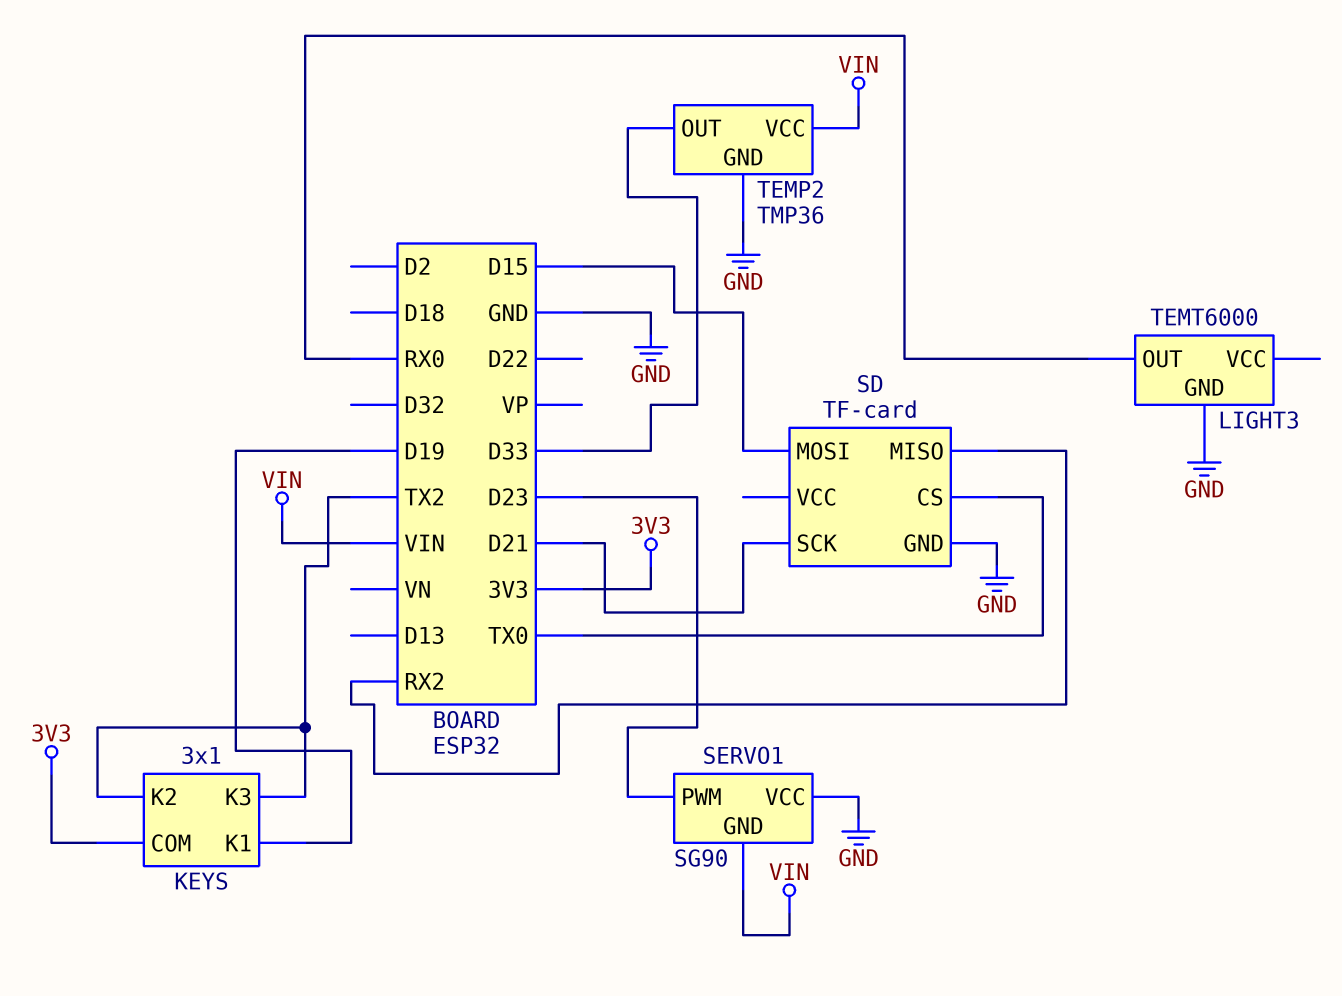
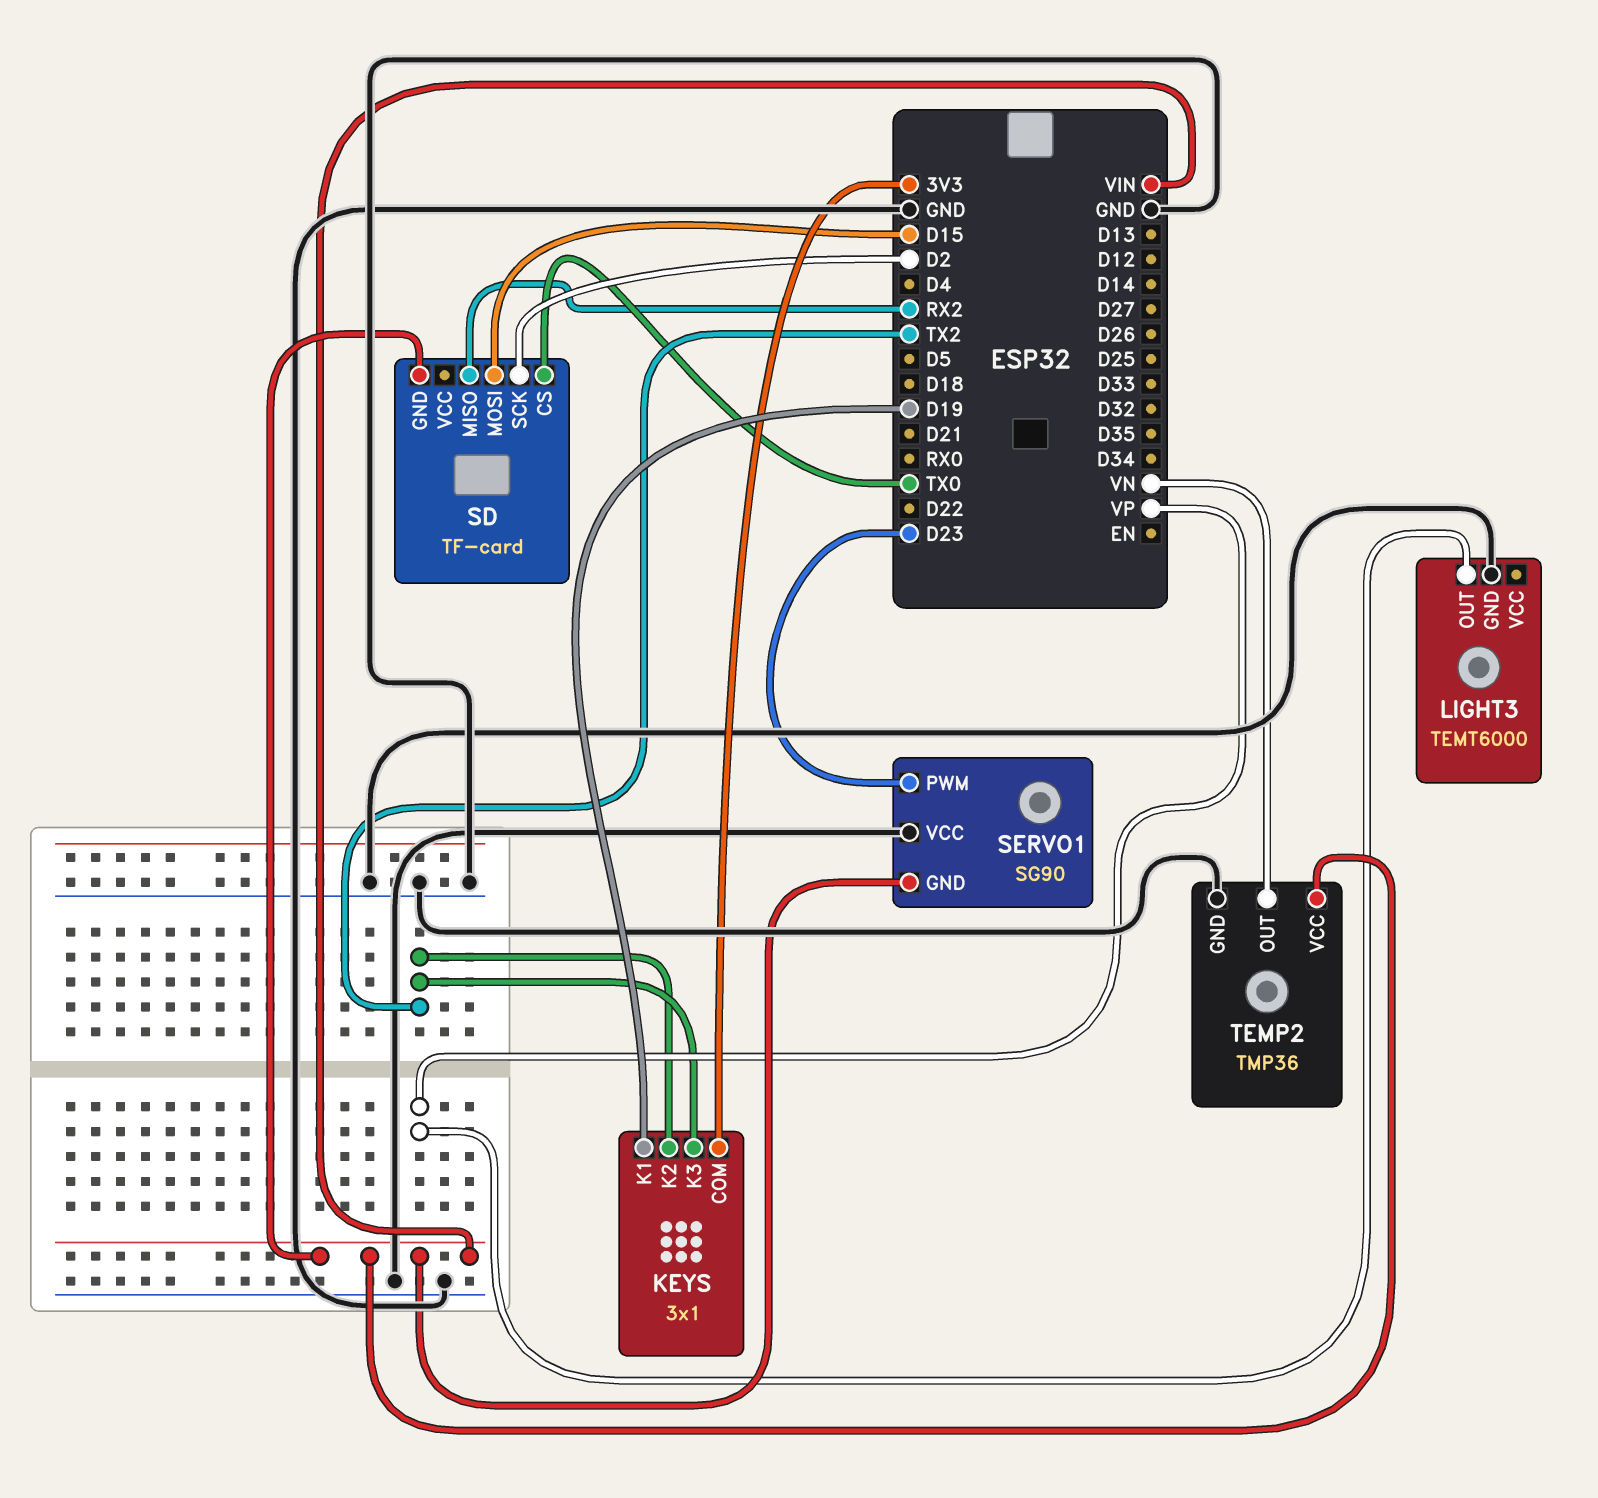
LIGHT3 pin OUT: RX0 -> VP
SD pin GND: GND -> VIN
SD pin SCK: D21 -> D2
TEMP2 pin OUT: D33 -> VN

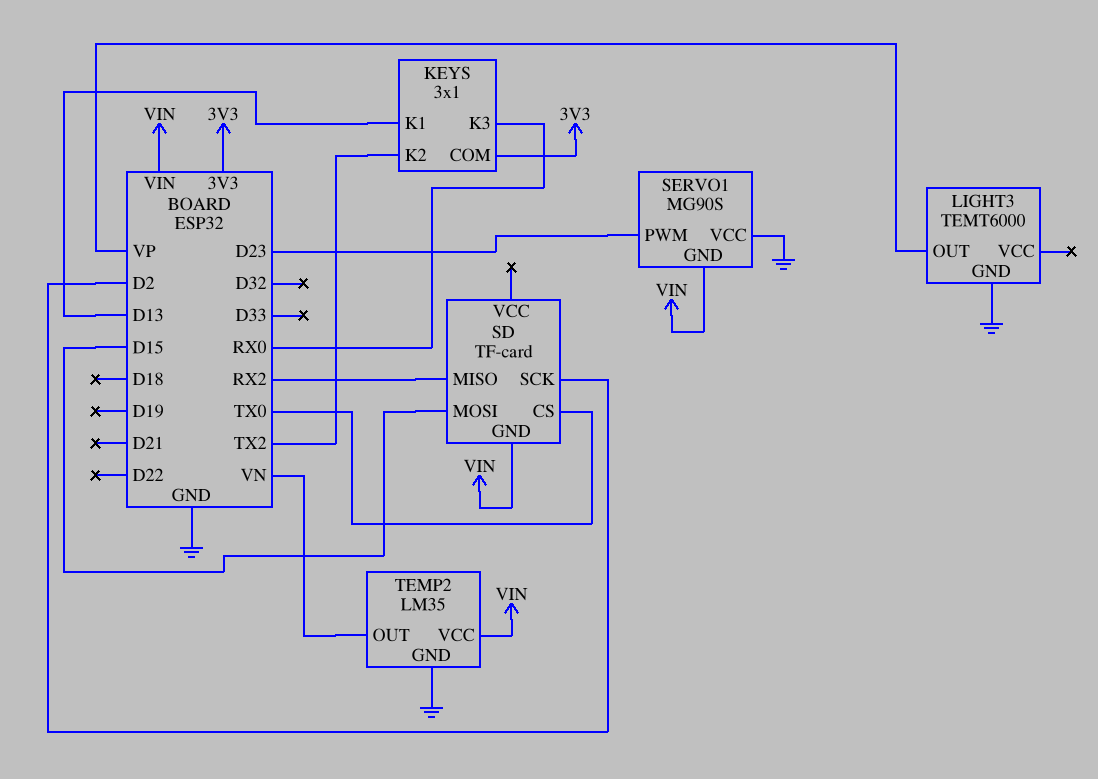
KEYS pin K1: D19 -> D13
KEYS pin K3: TX2 -> RX0
SERVO1: SG90 -> MG90S
TEMP2: TMP36 -> LM35

